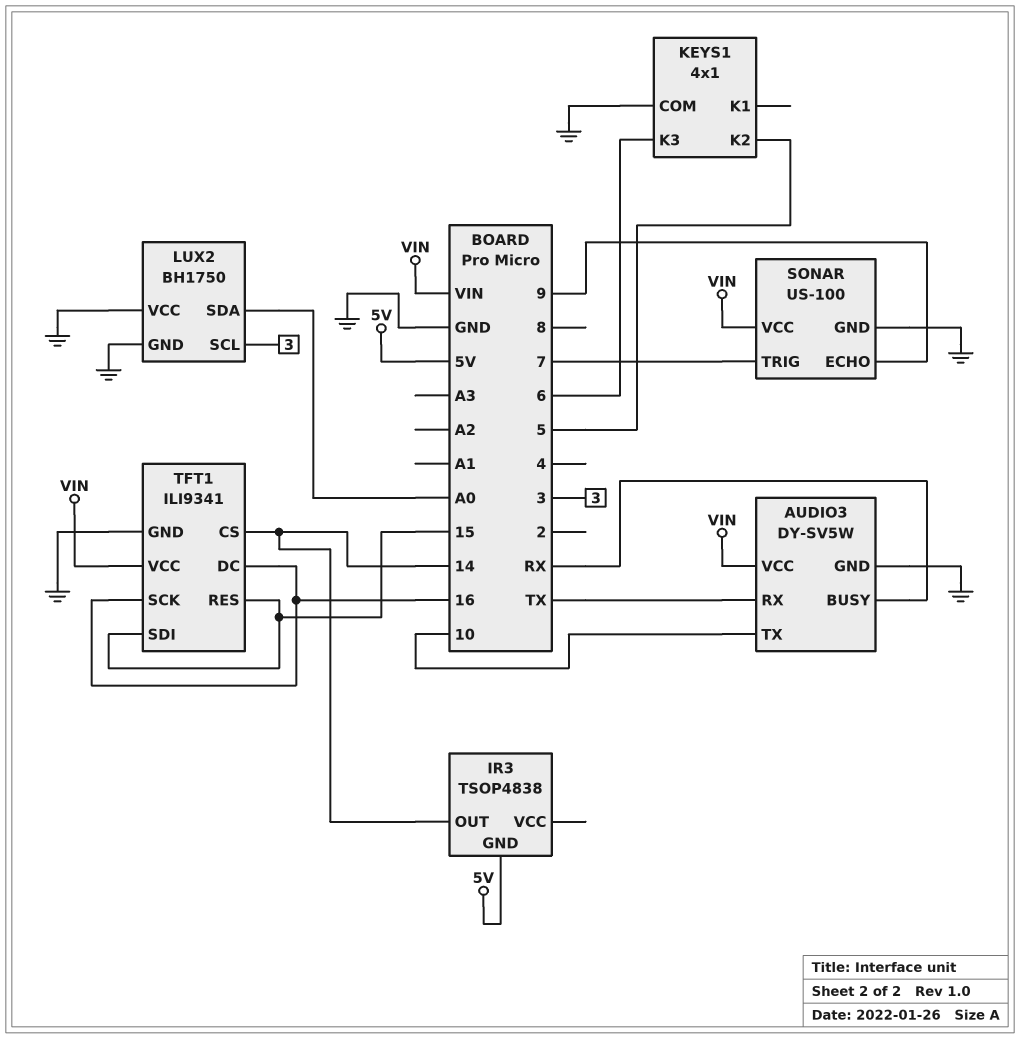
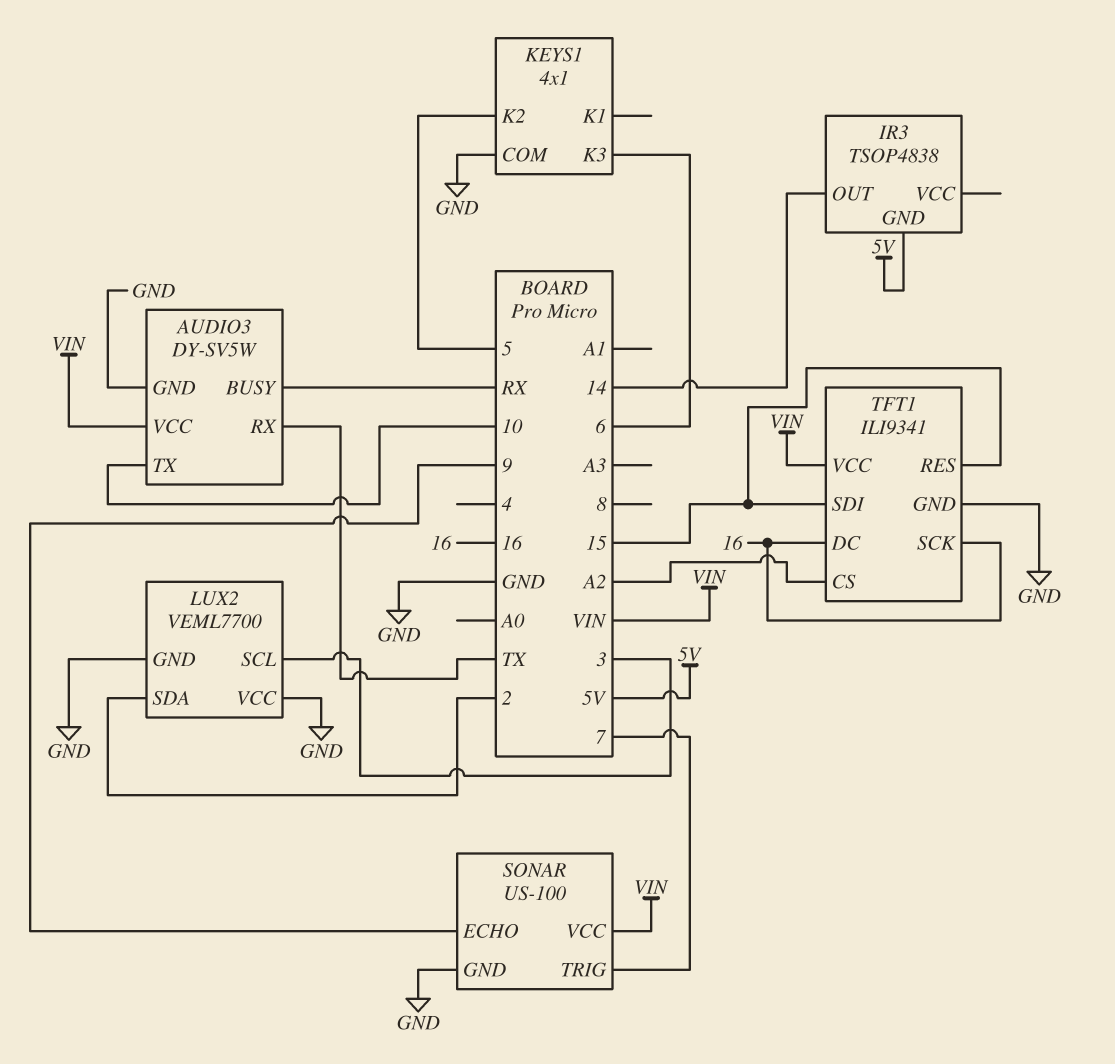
LUX2: BH1750 -> VEML7700
LUX2 pin SDA: A0 -> 2
TFT1 pin CS: 14 -> A2

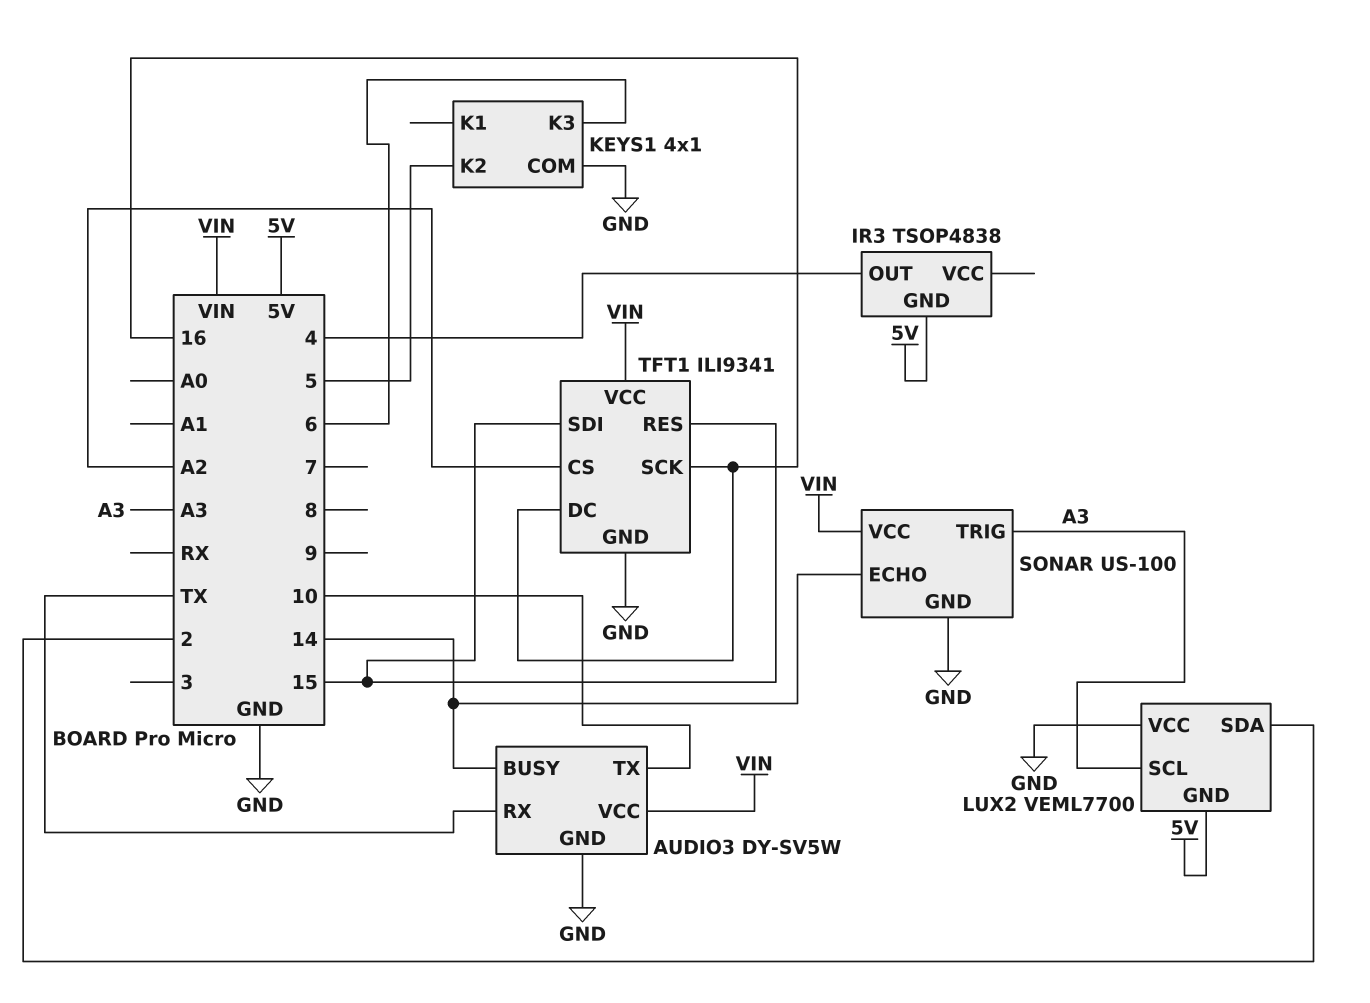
AUDIO3 pin BUSY: RX -> 14
IR3 pin OUT: 14 -> 4
LUX2 pin GND: GND -> 5V
LUX2 pin SCL: 3 -> A3
SONAR pin ECHO: 9 -> 14
SONAR pin TRIG: 7 -> A3

